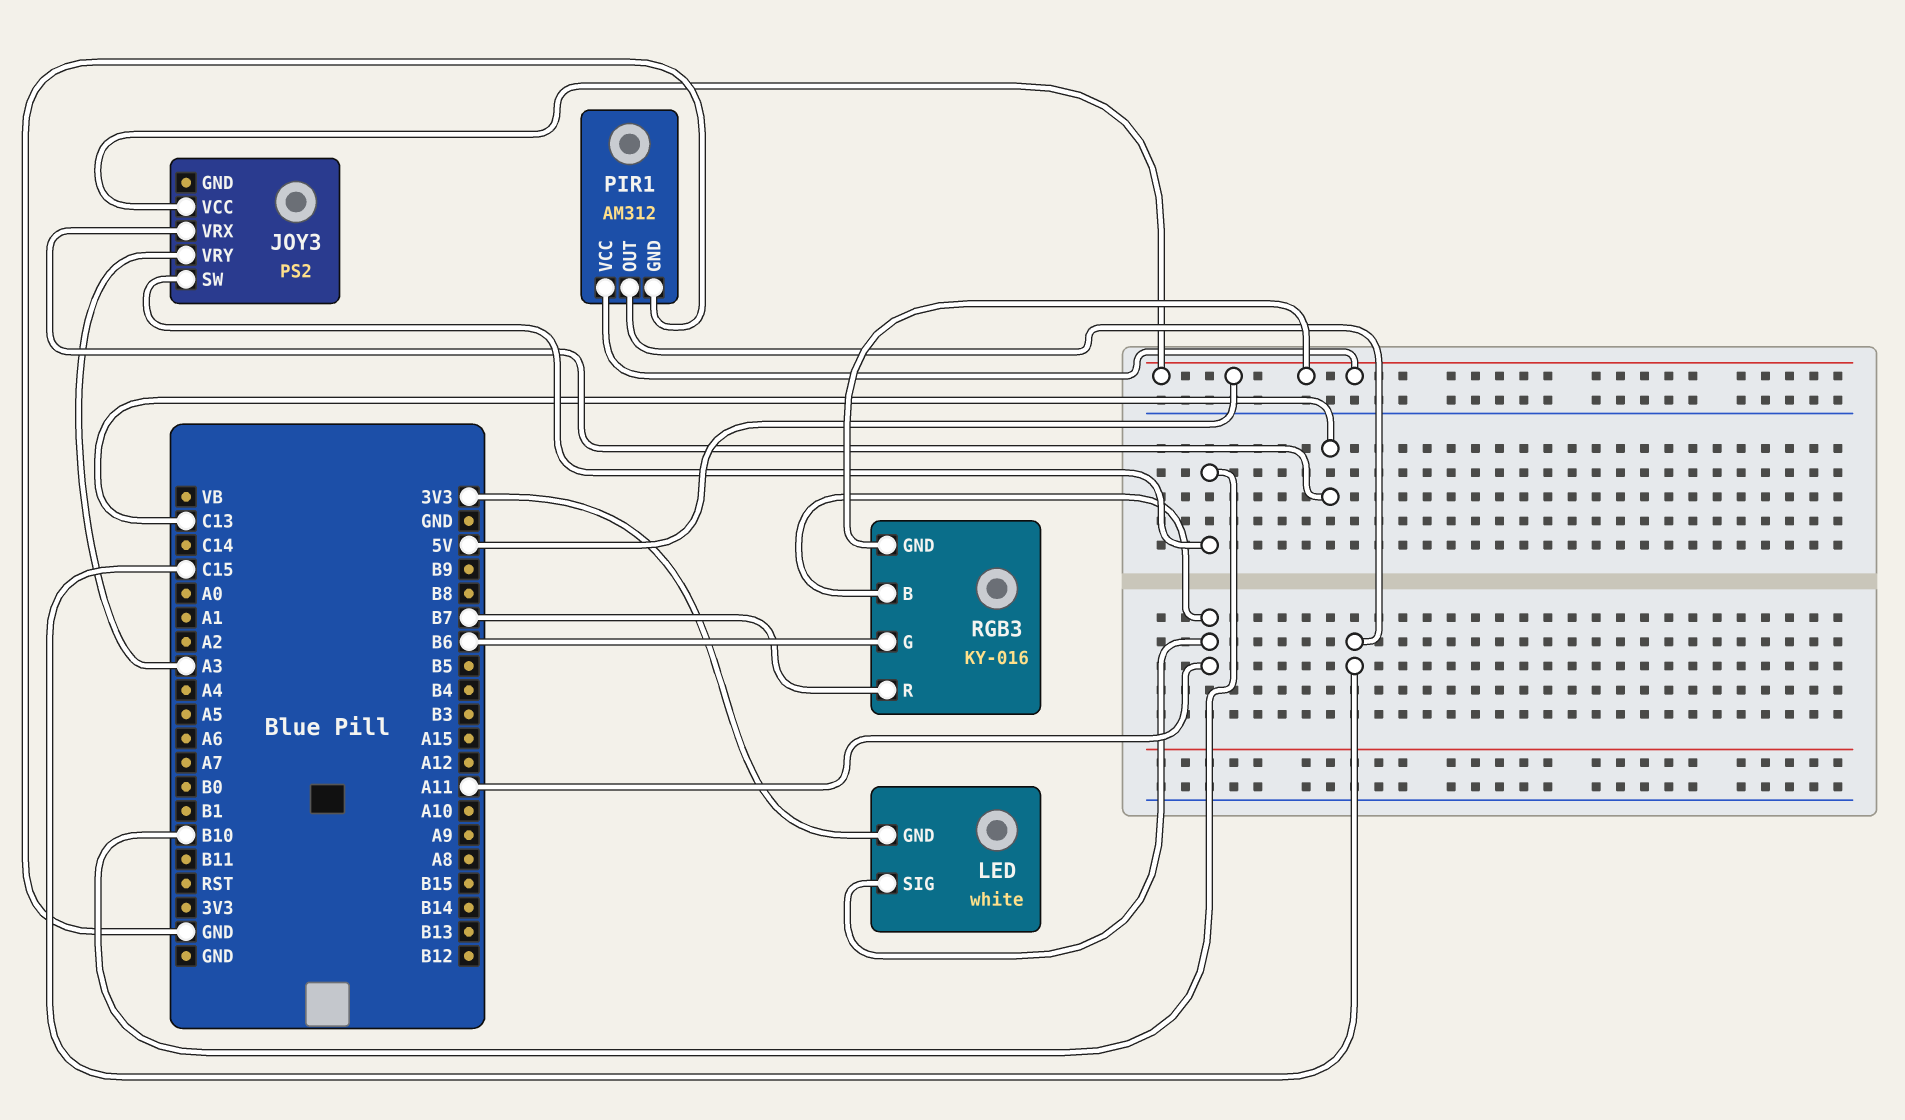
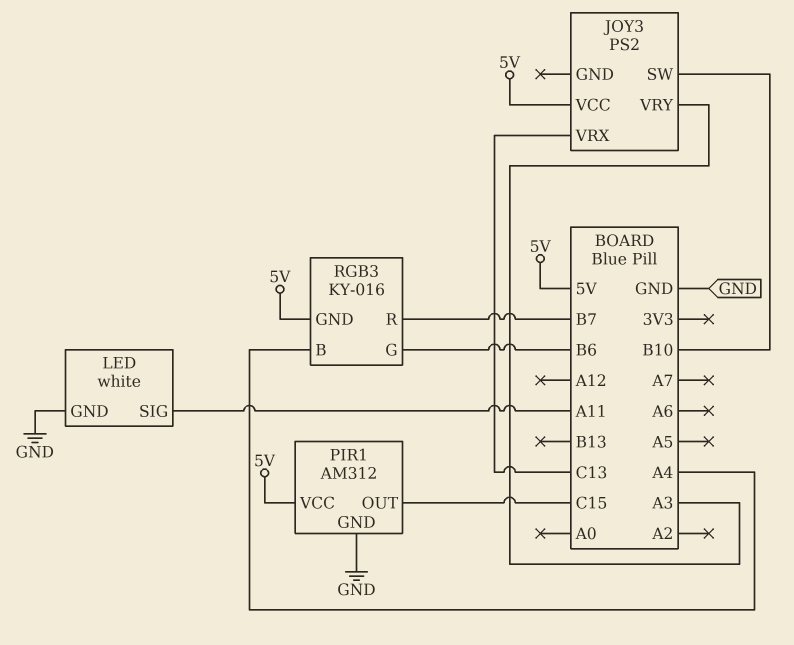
LED pin GND: 3V3 -> GND
RGB3 pin B: A11 -> A4

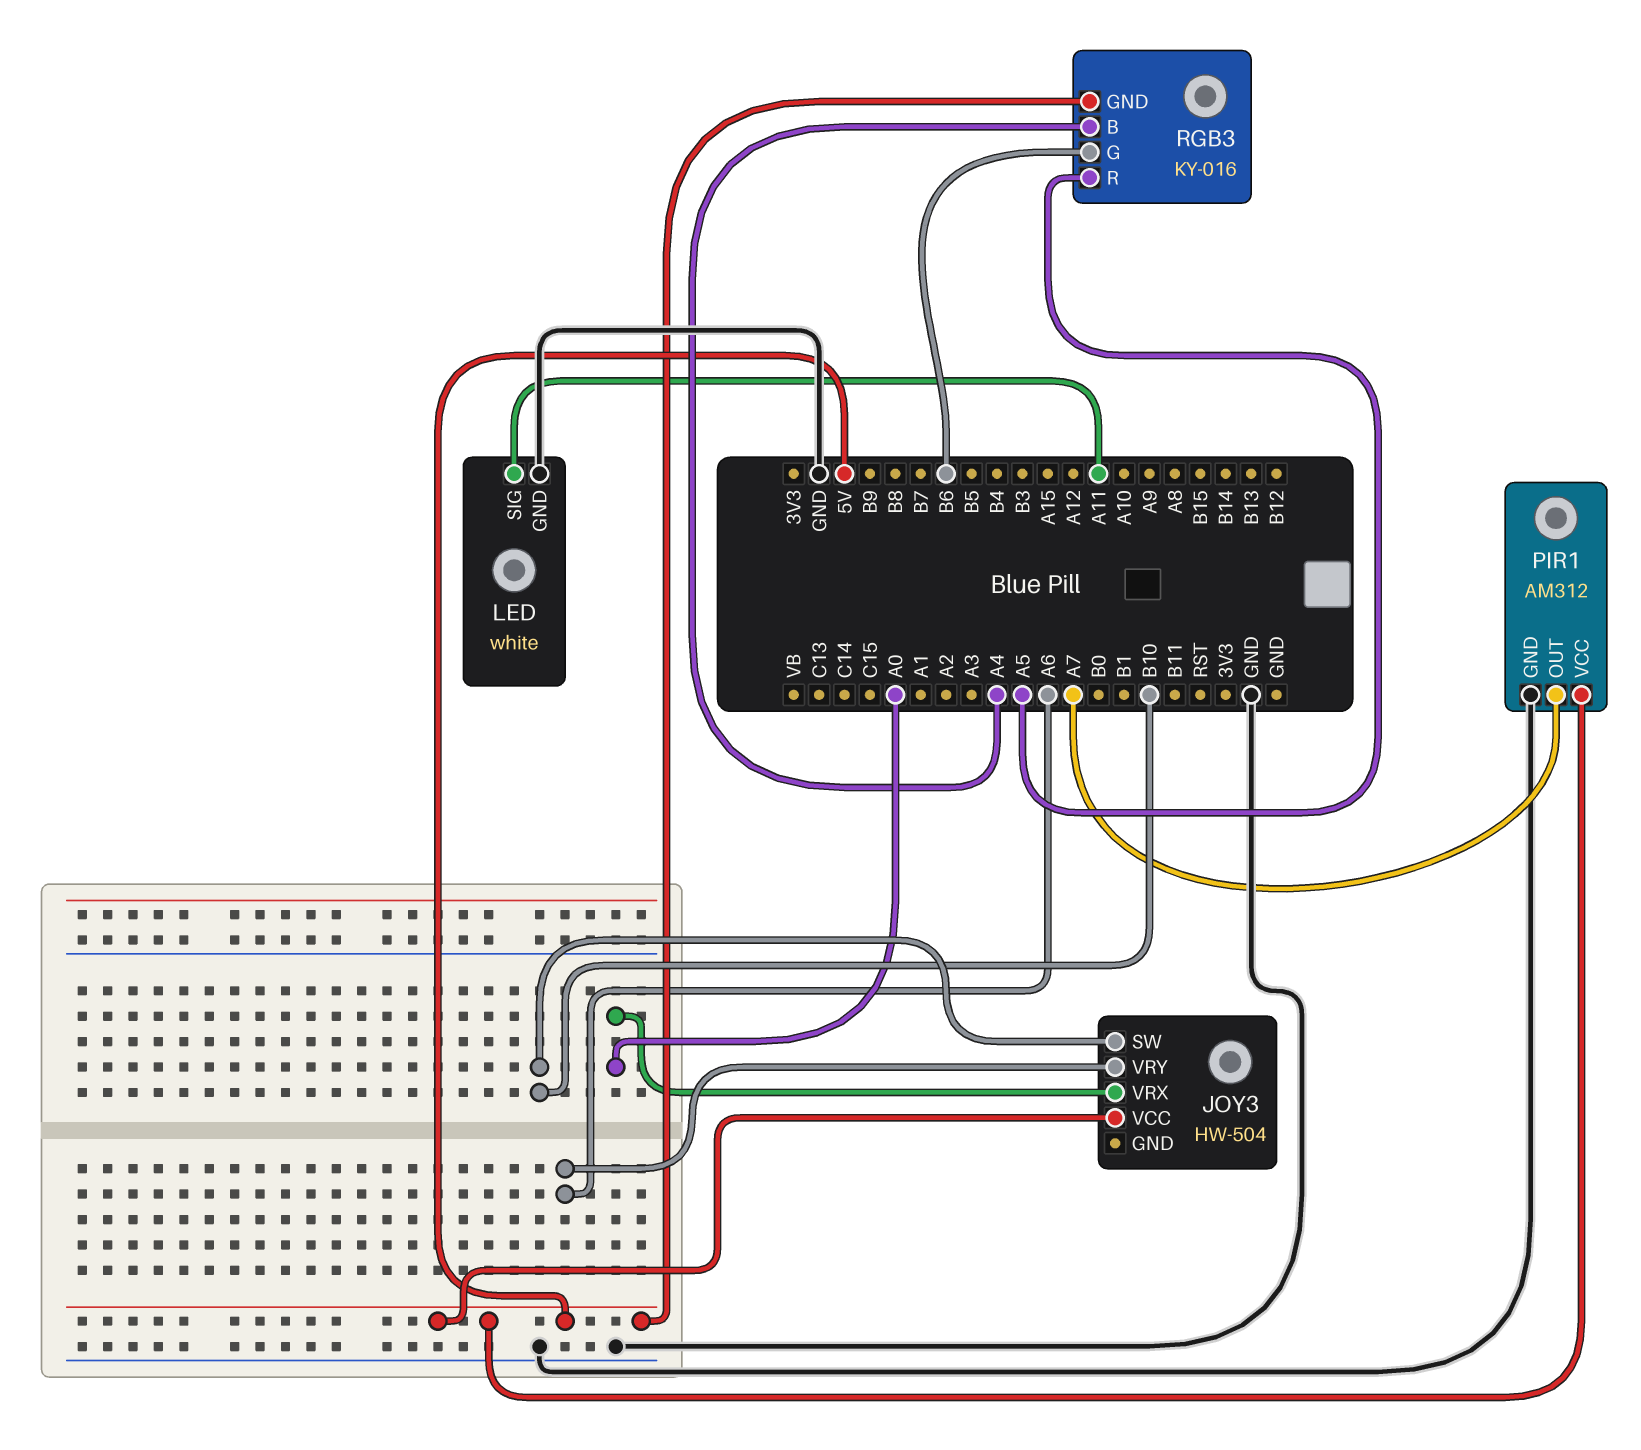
JOY3: PS2 -> HW-504
JOY3 pin VRX: C13 -> A0
JOY3 pin VRY: A3 -> A6
PIR1 pin OUT: C15 -> A7
RGB3 pin R: B7 -> A5

